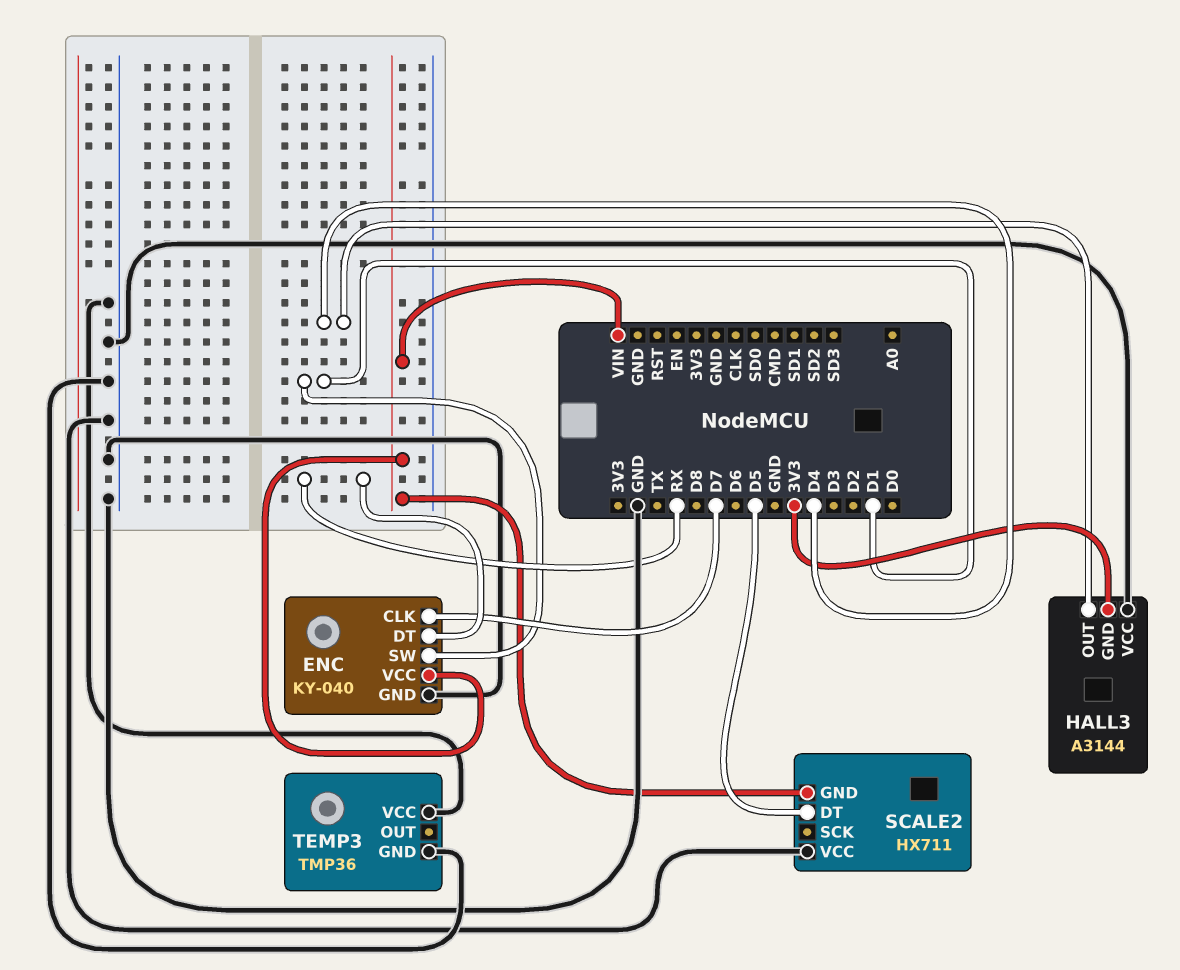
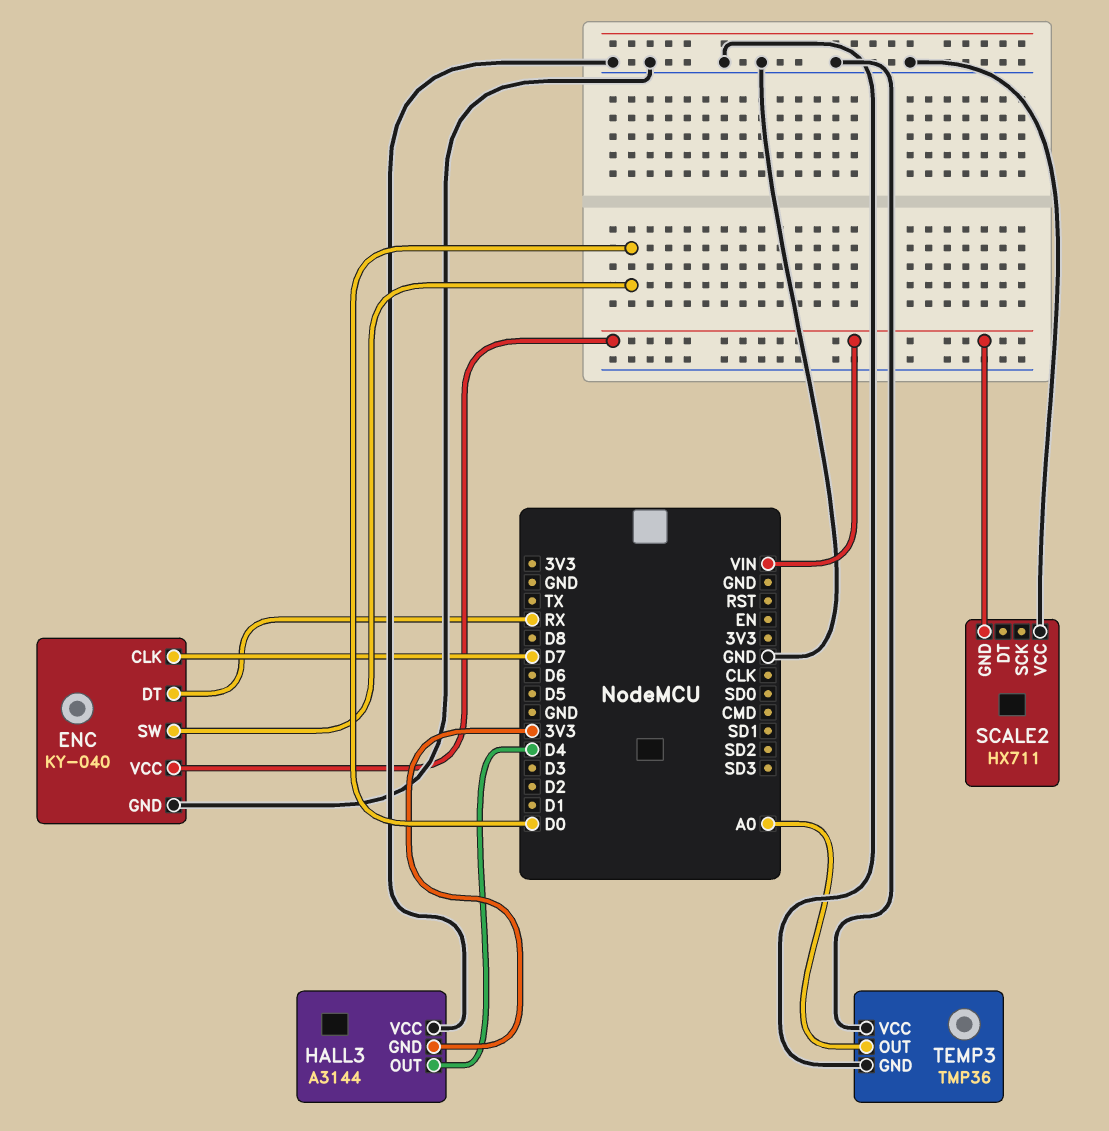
ENC pin SW: D1 -> D0
SCALE2 pin DT: D5 -> none
TEMP3 pin OUT: none -> A0

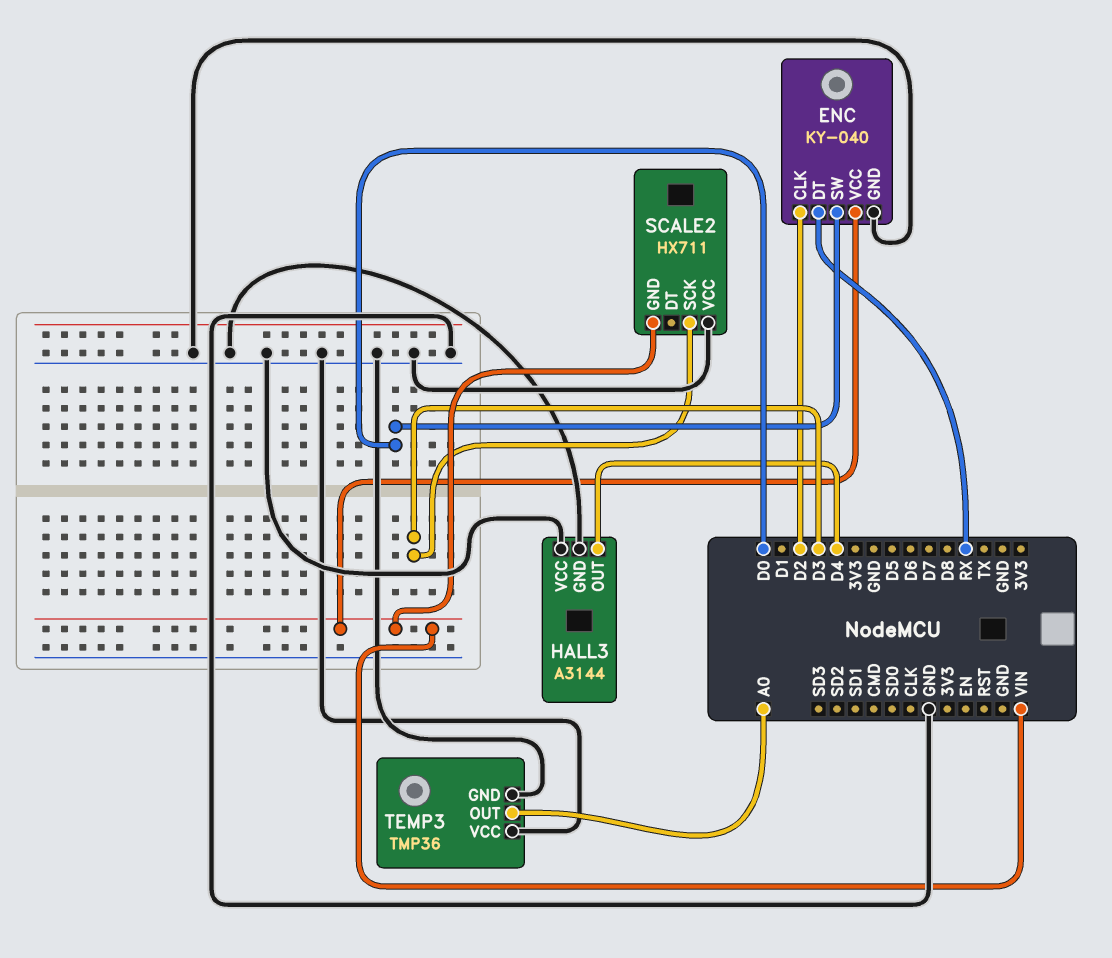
ENC pin CLK: D7 -> D2
HALL3 pin GND: 3V3 -> GND
SCALE2 pin SCK: none -> D3

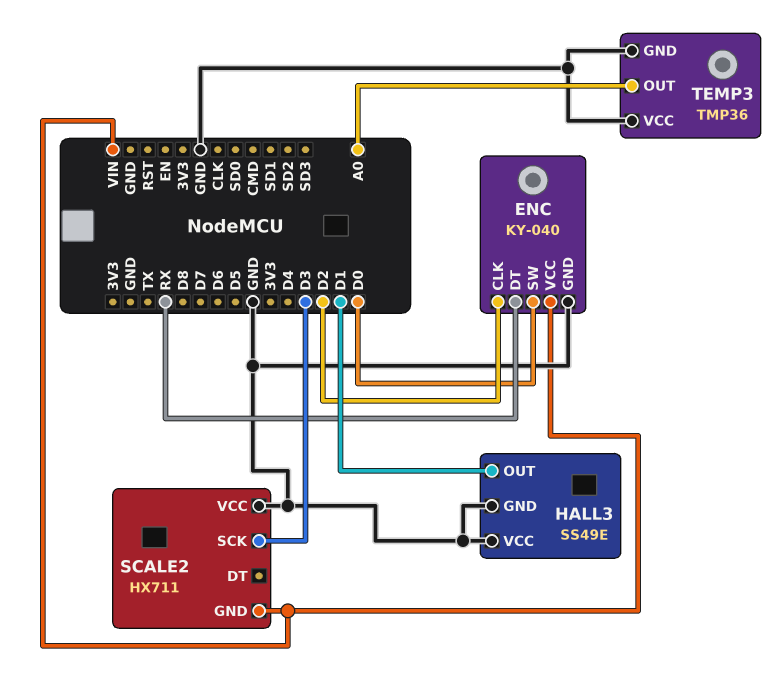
HALL3: A3144 -> SS49E
HALL3 pin OUT: D4 -> D1

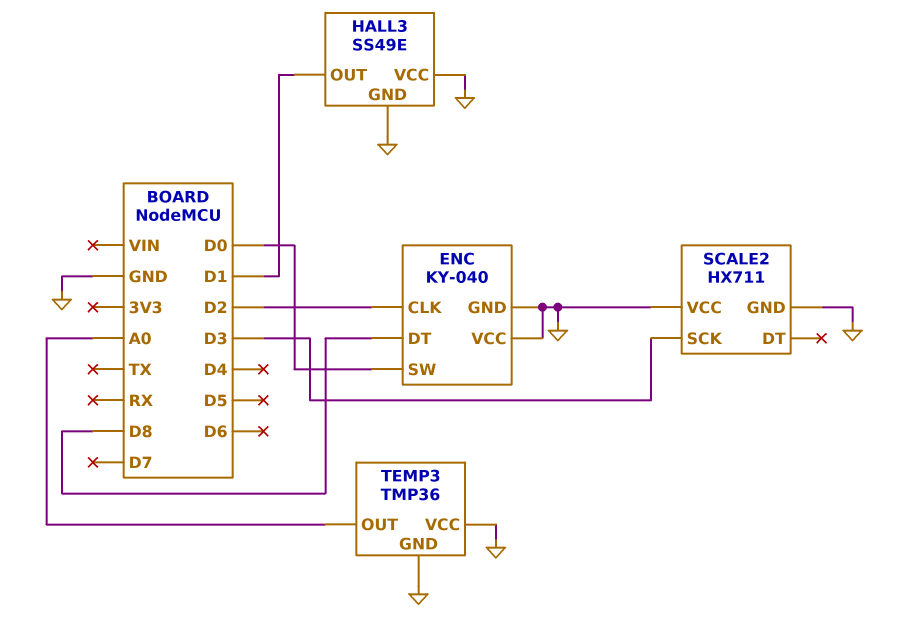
ENC pin DT: RX -> D8
ENC pin VCC: VIN -> GND
SCALE2 pin GND: VIN -> GND

